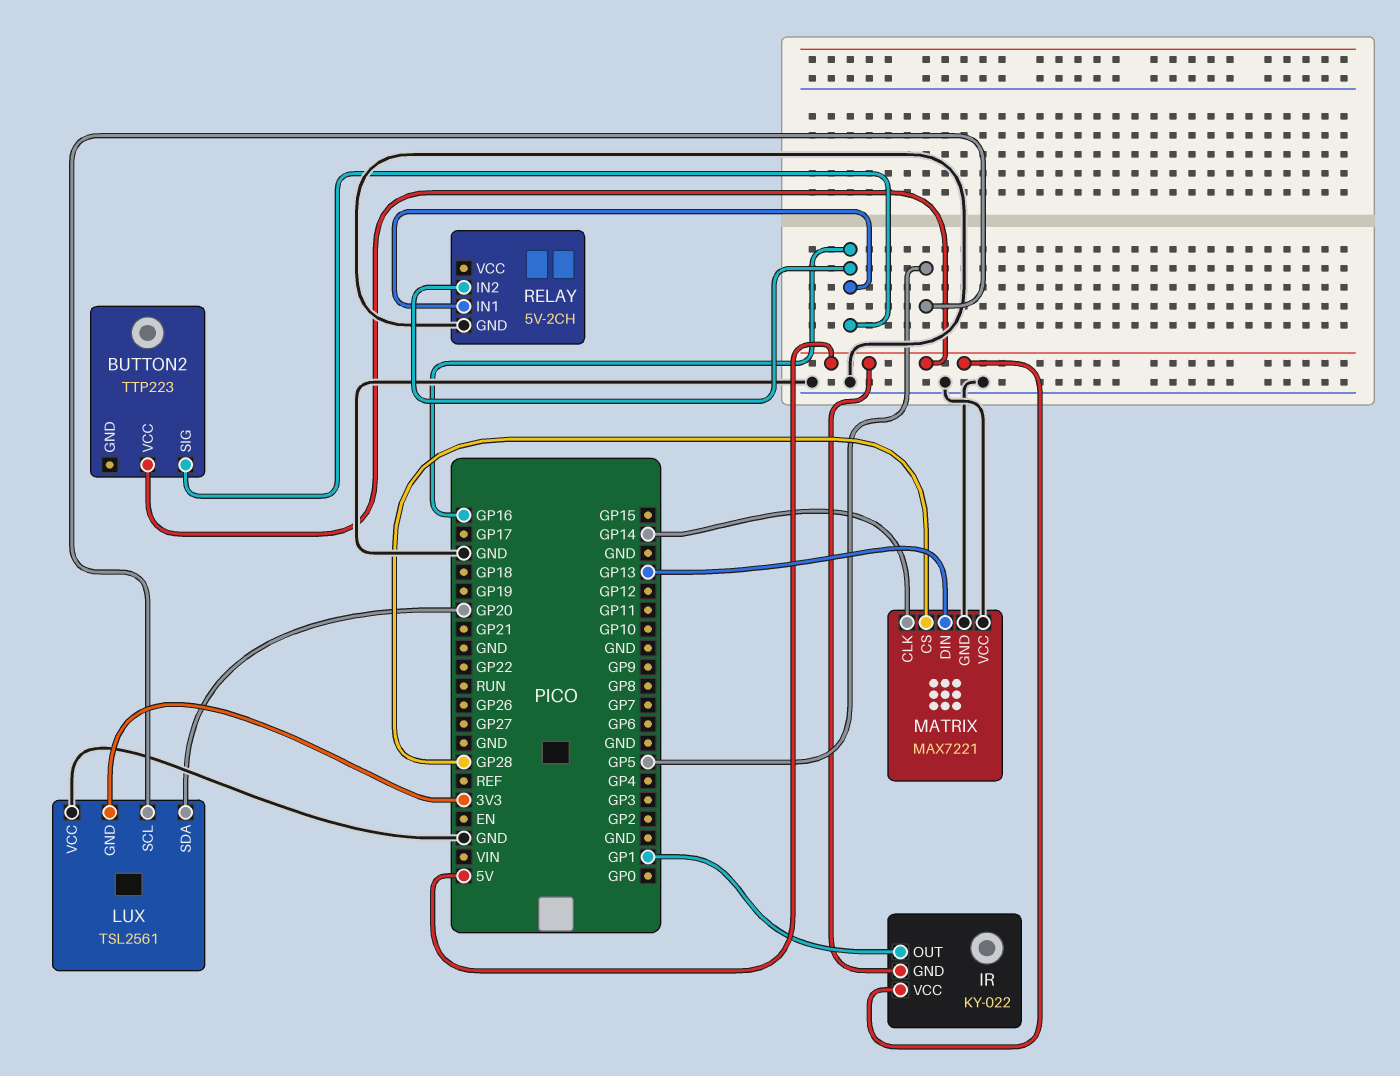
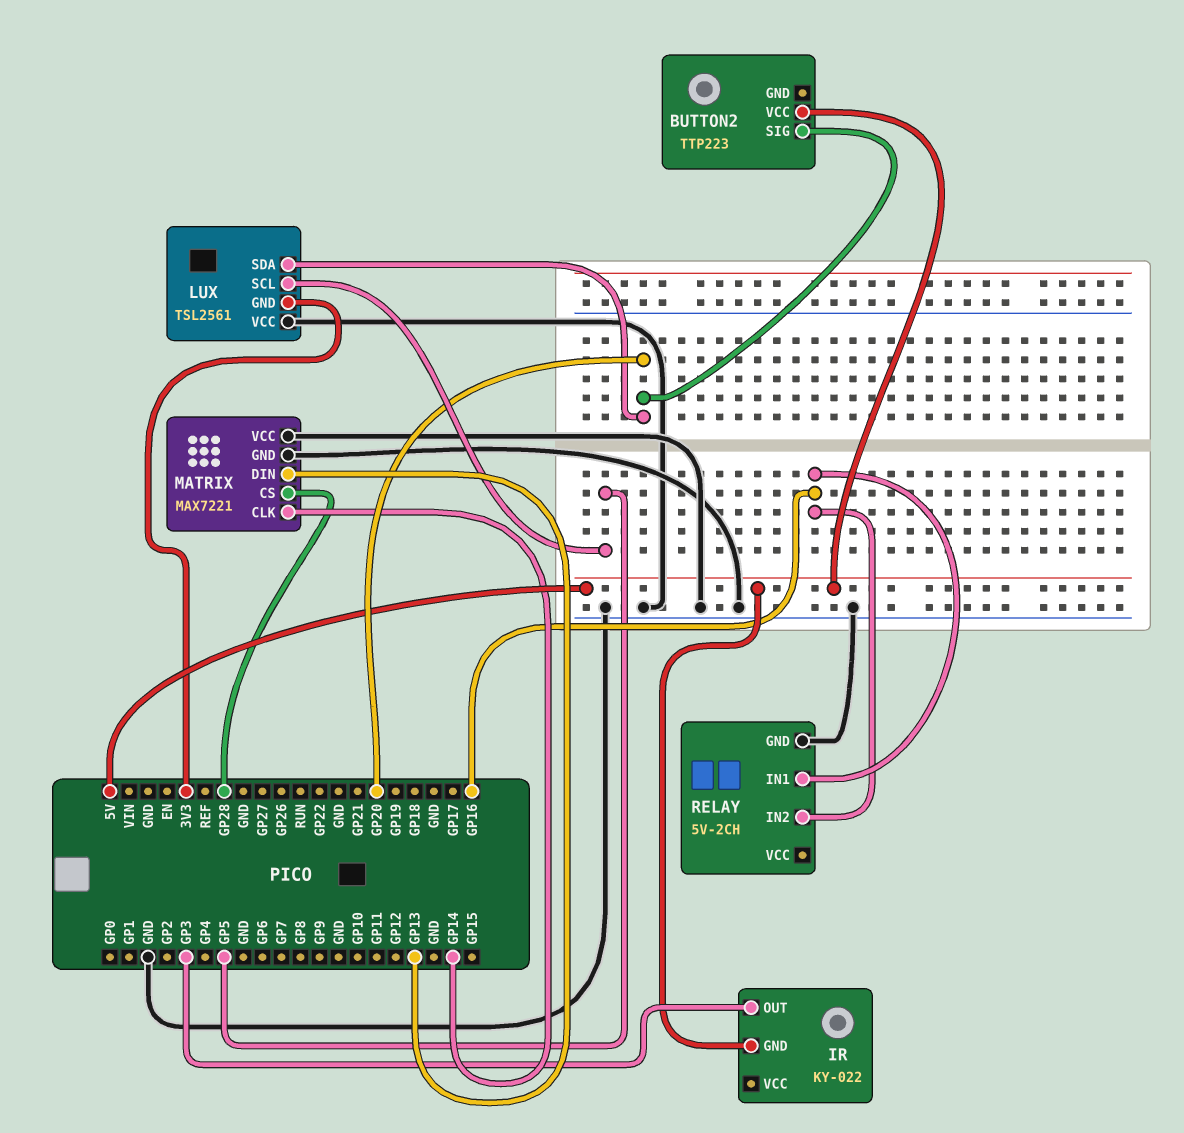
BUTTON2 pin SIG: GP16 -> GP20
IR pin OUT: GP1 -> GP3
IR pin VCC: 5V -> none

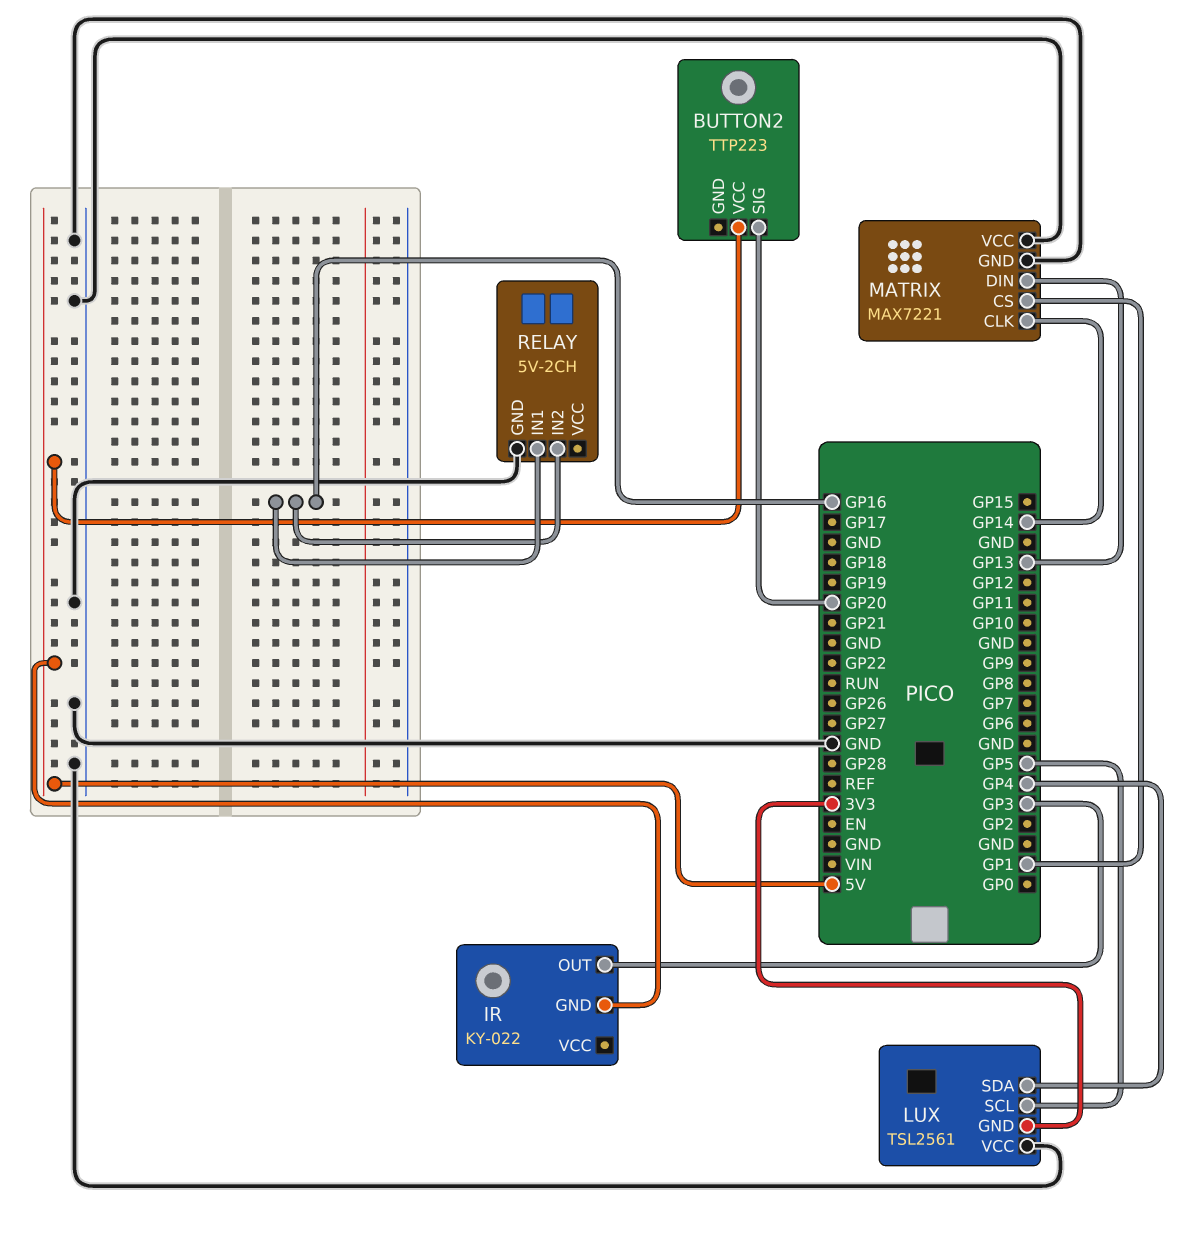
LUX pin SDA: GP20 -> GP4
MATRIX pin CS: GP28 -> GP1

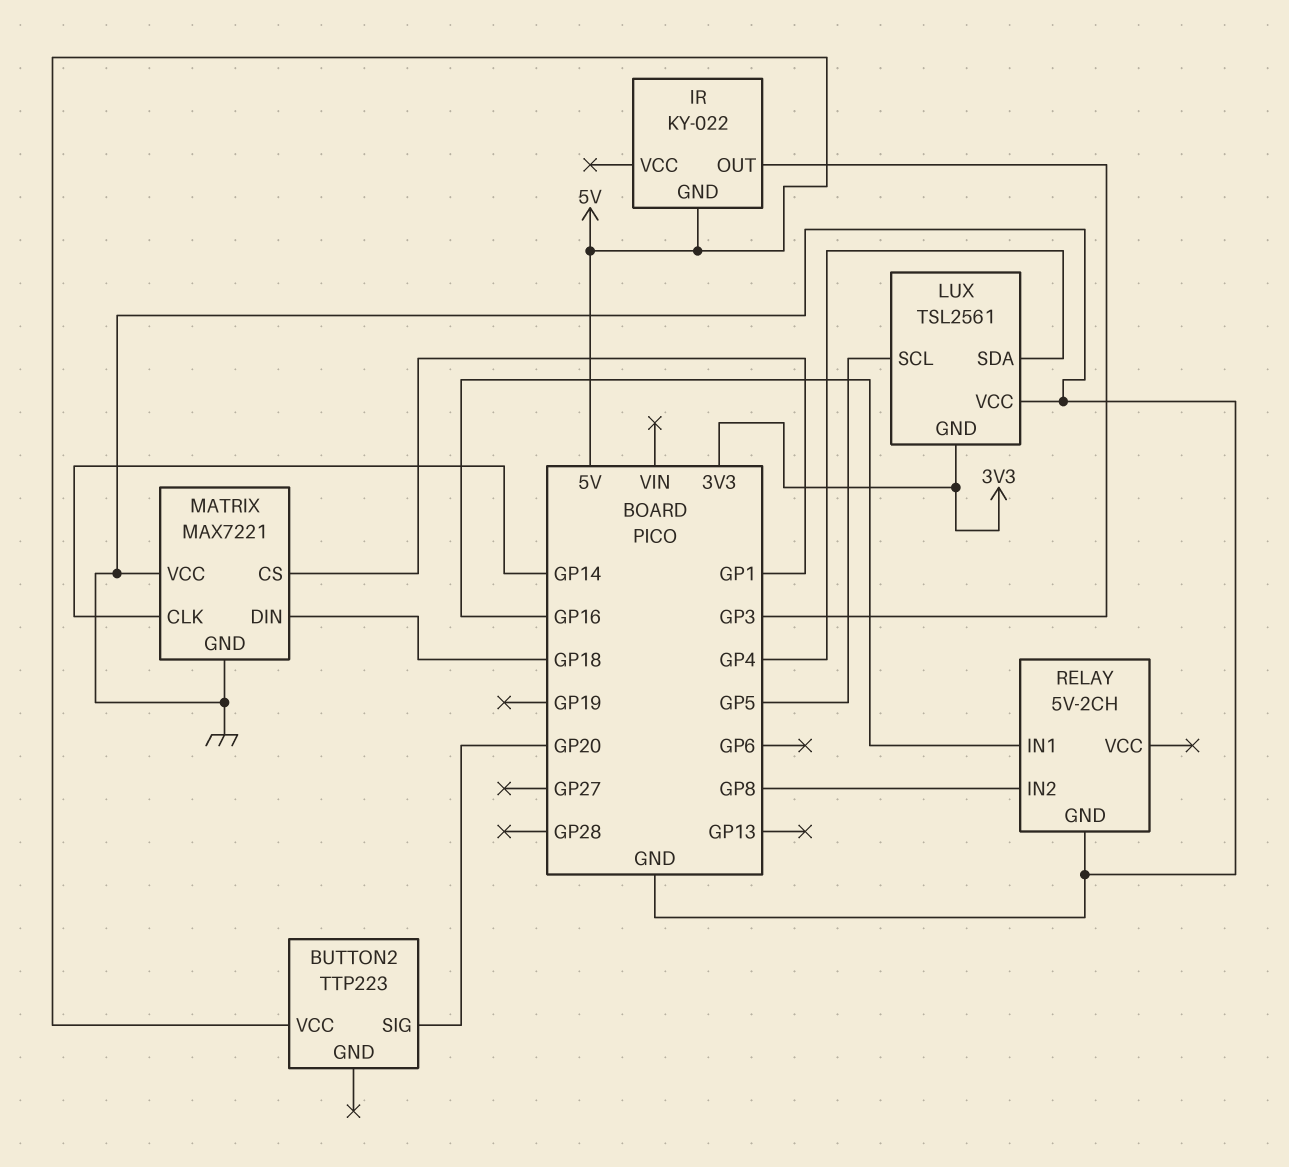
MATRIX pin DIN: GP13 -> GP18
RELAY pin IN2: GP16 -> GP8

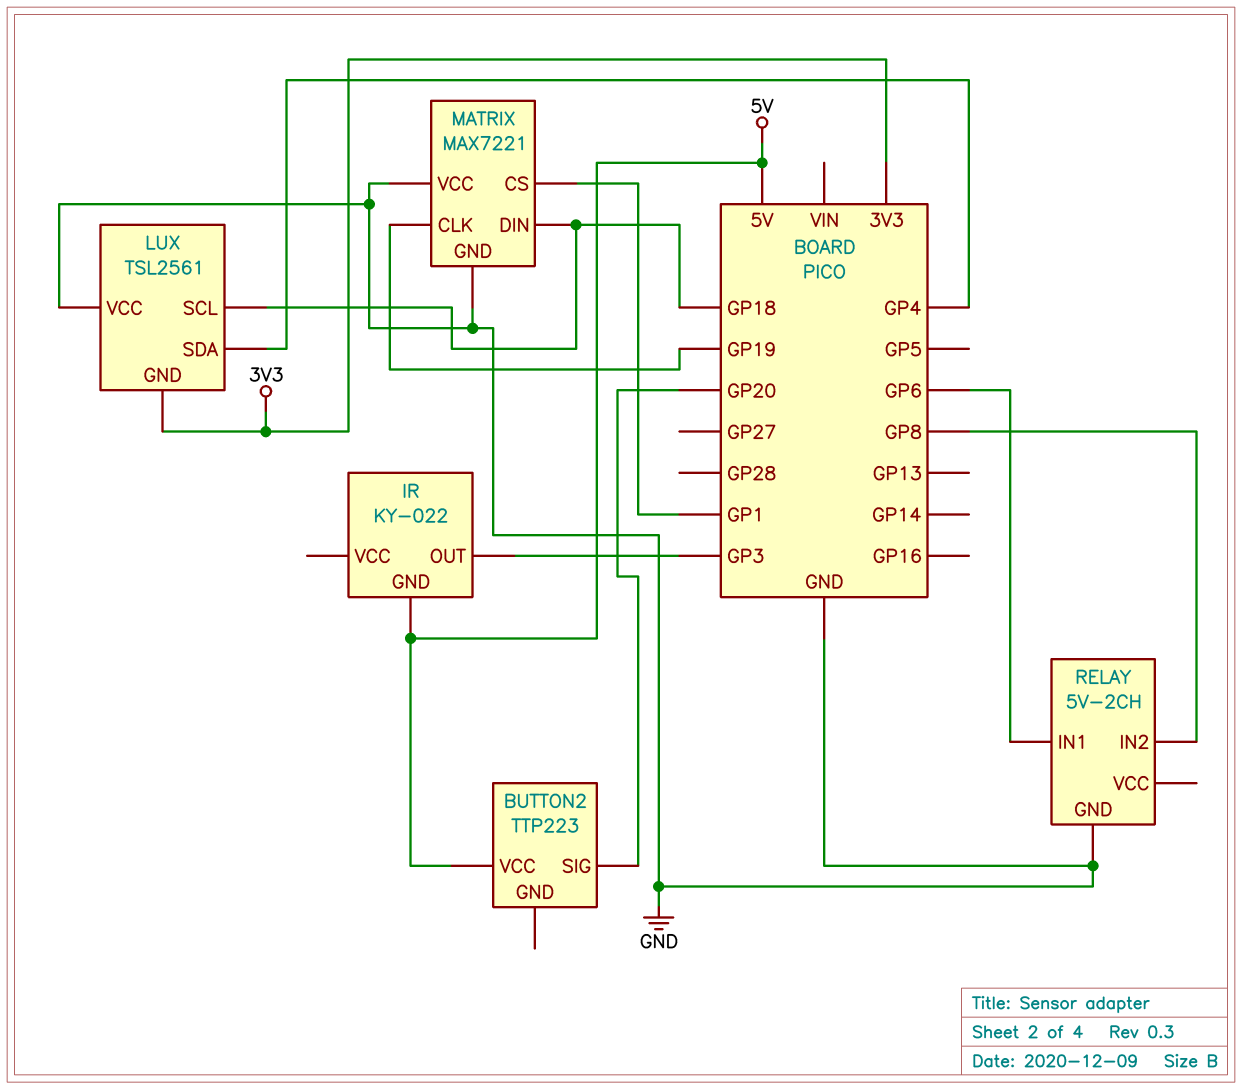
LUX pin SCL: GP5 -> GP18
MATRIX pin CLK: GP14 -> GP19
RELAY pin IN1: GP16 -> GP6

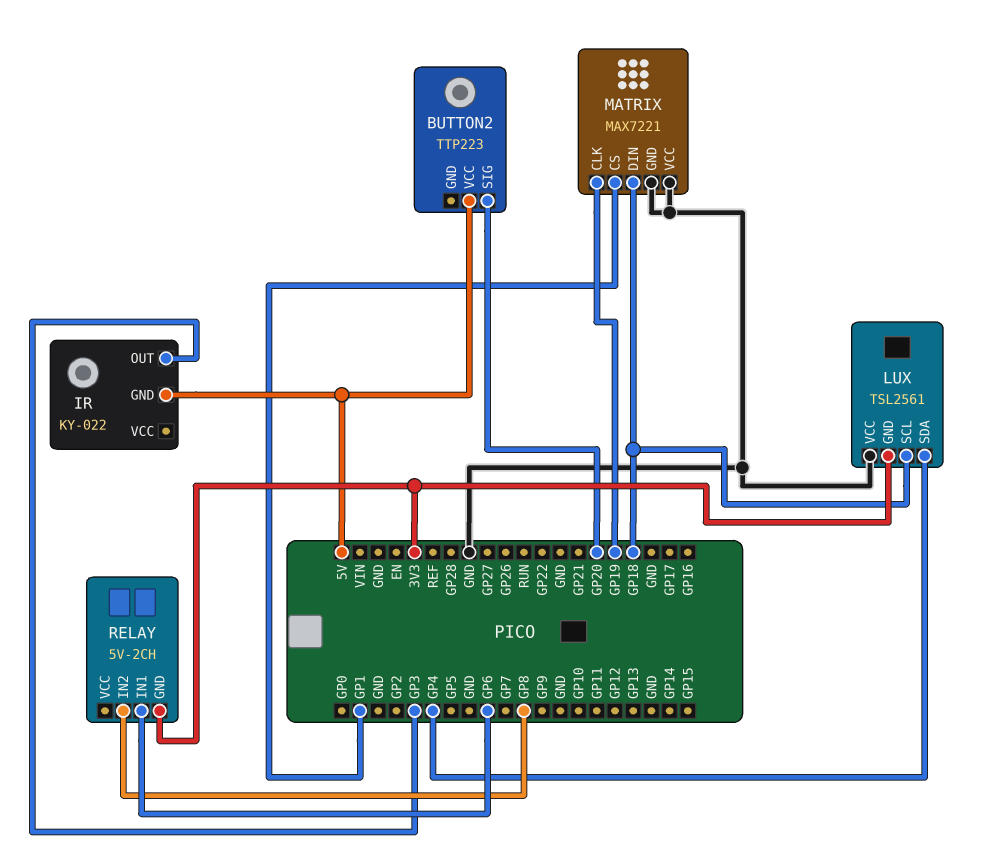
RELAY pin GND: GND -> 3V3

